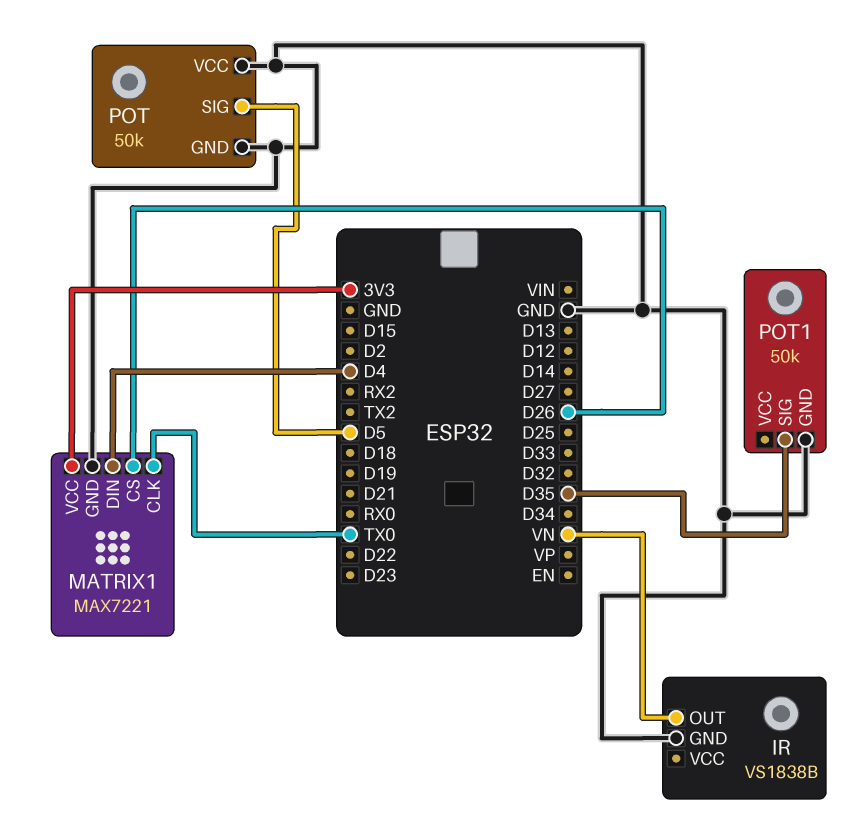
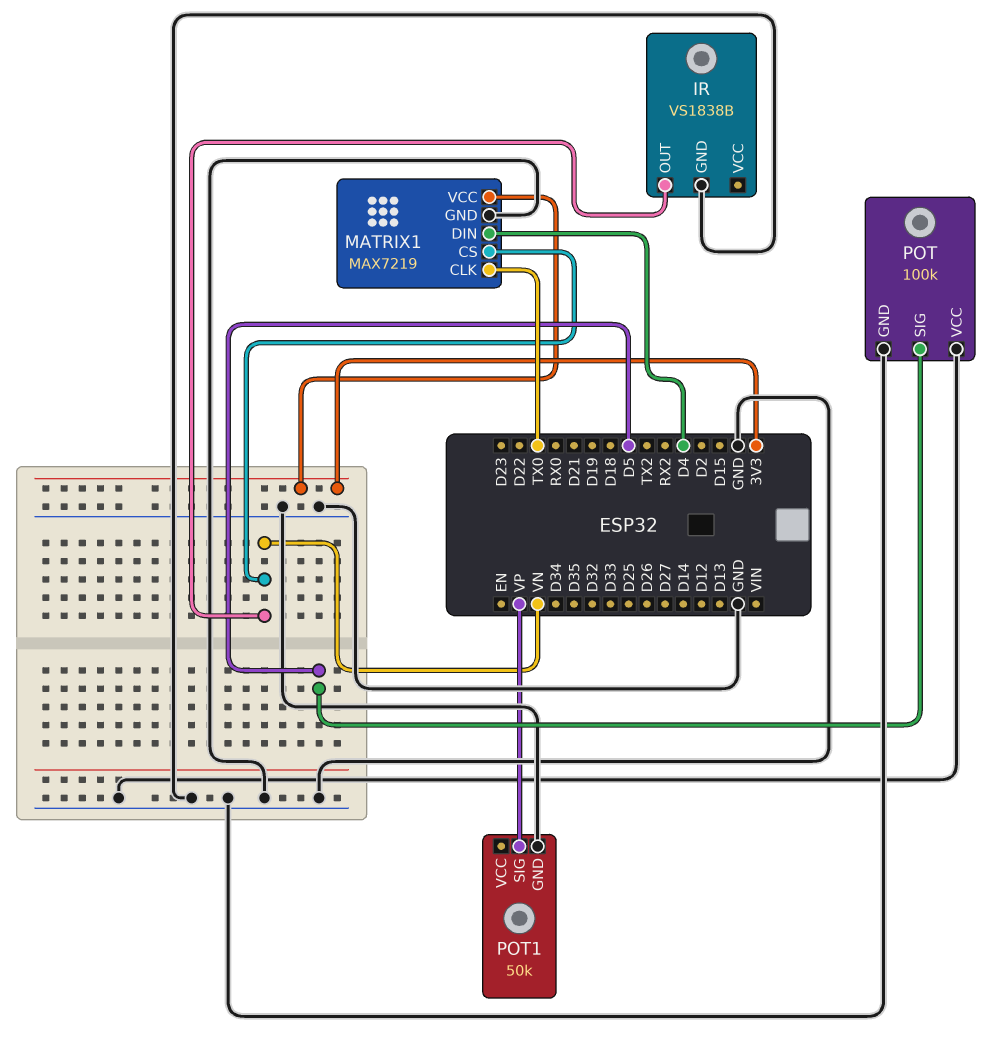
MATRIX1: MAX7221 -> MAX7219
MATRIX1 pin CS: D26 -> VN
POT: 50k -> 100k
POT1 pin SIG: D35 -> VP

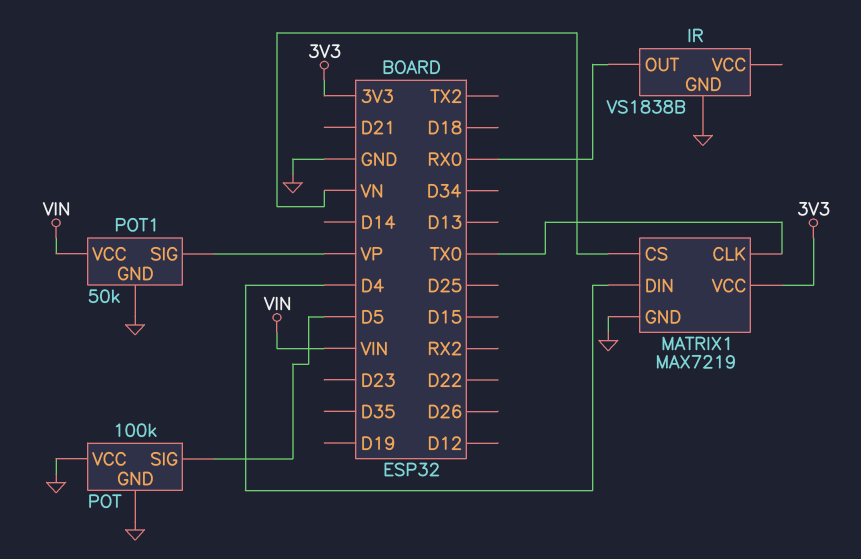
IR pin OUT: VN -> RX0
POT1 pin VCC: none -> VIN

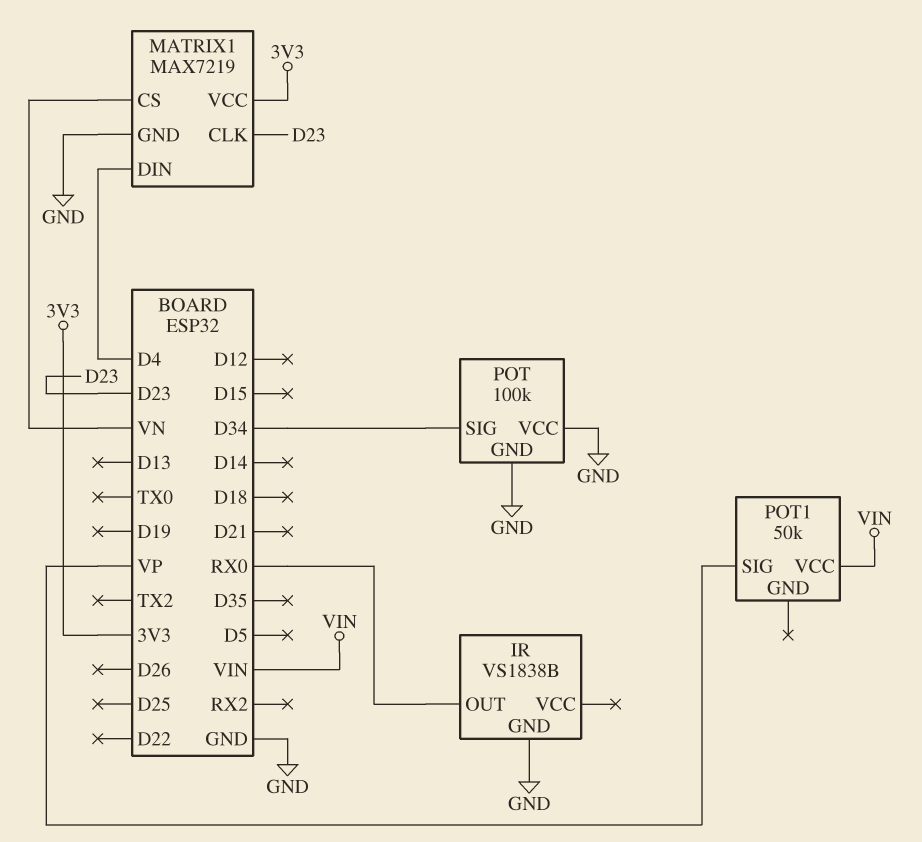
MATRIX1 pin CLK: TX0 -> D23
POT pin SIG: D5 -> D34
POT1 pin GND: GND -> none

